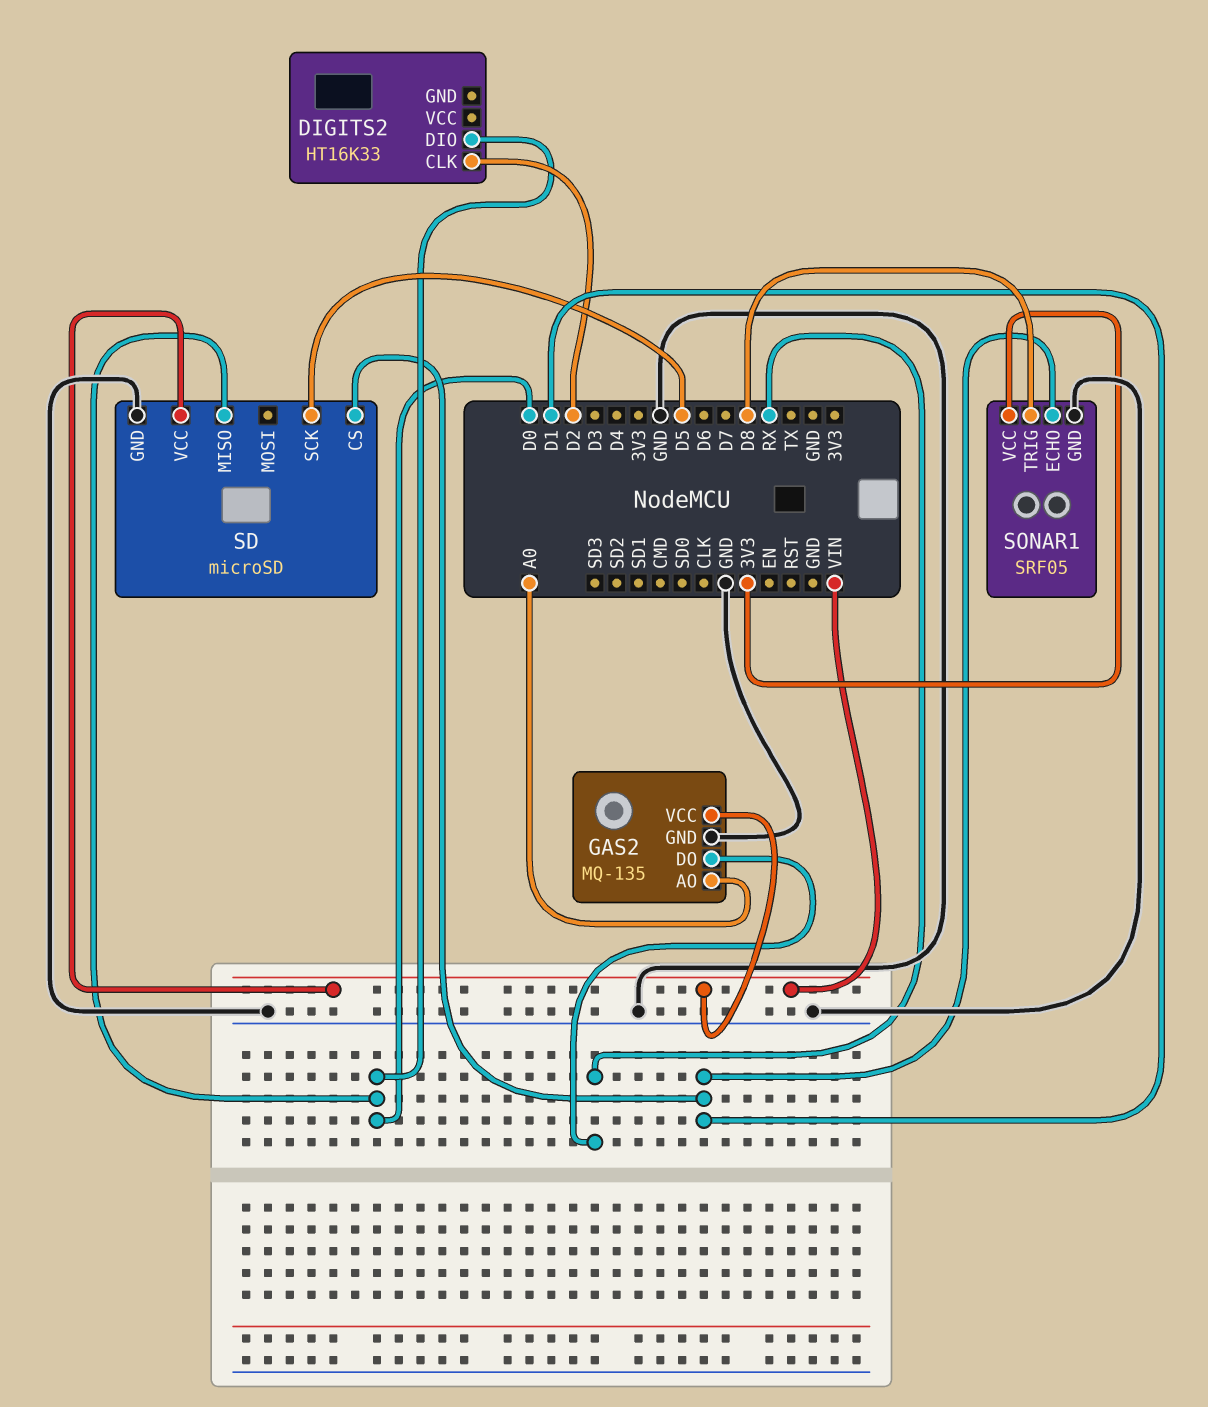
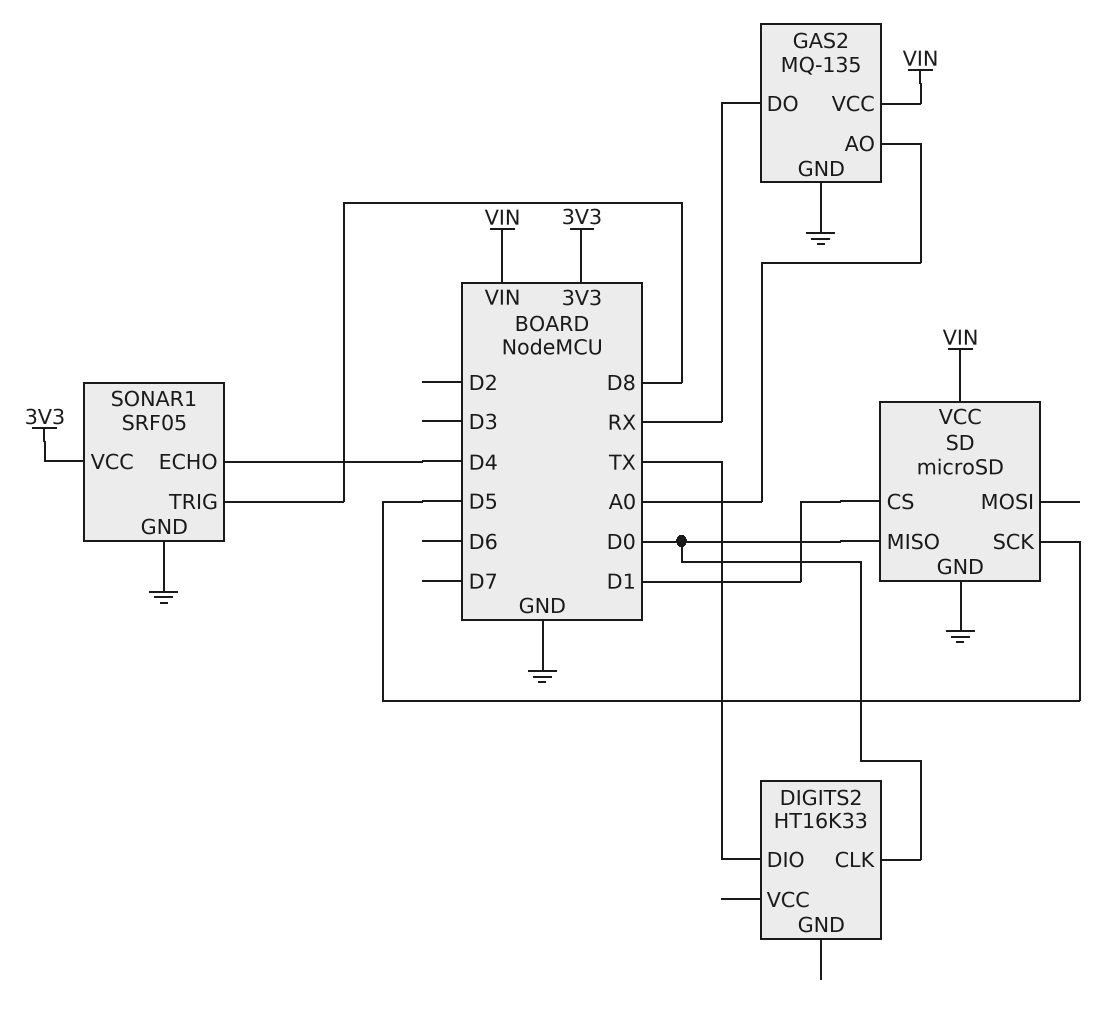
DIGITS2 pin CLK: D2 -> D0
DIGITS2 pin DIO: D0 -> TX
SONAR1 pin ECHO: D1 -> D4

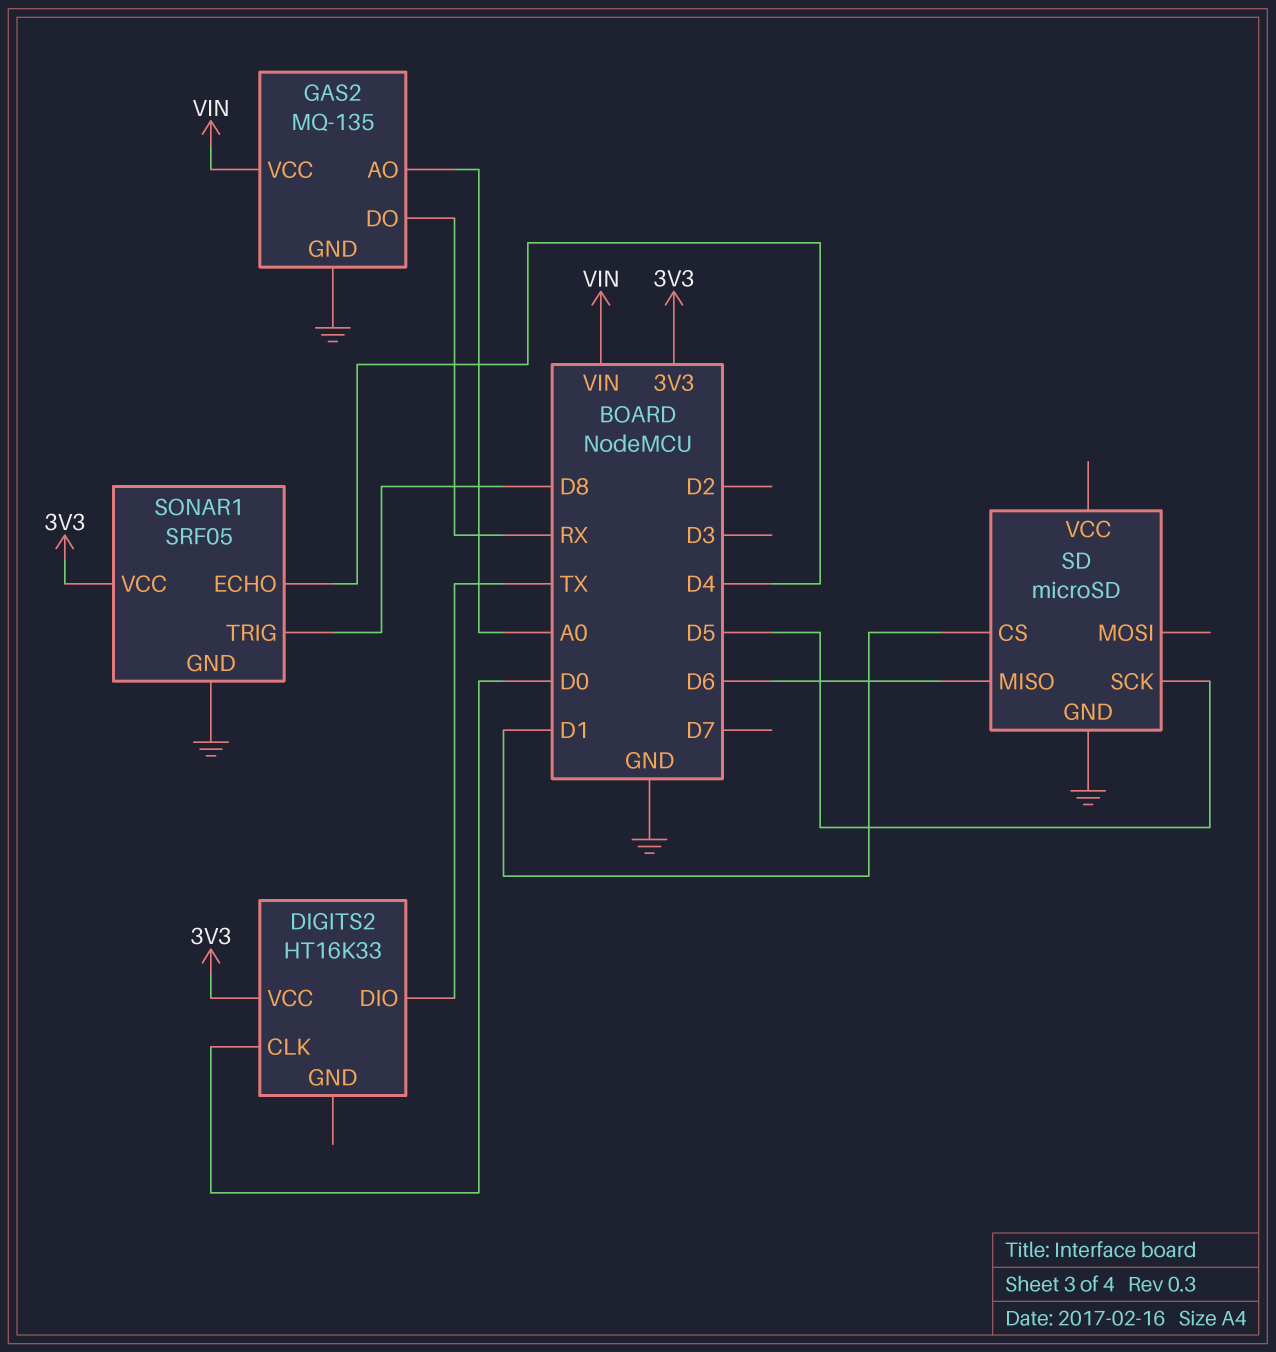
DIGITS2 pin VCC: none -> 3V3
SD pin MISO: D0 -> D6
SD pin VCC: VIN -> none

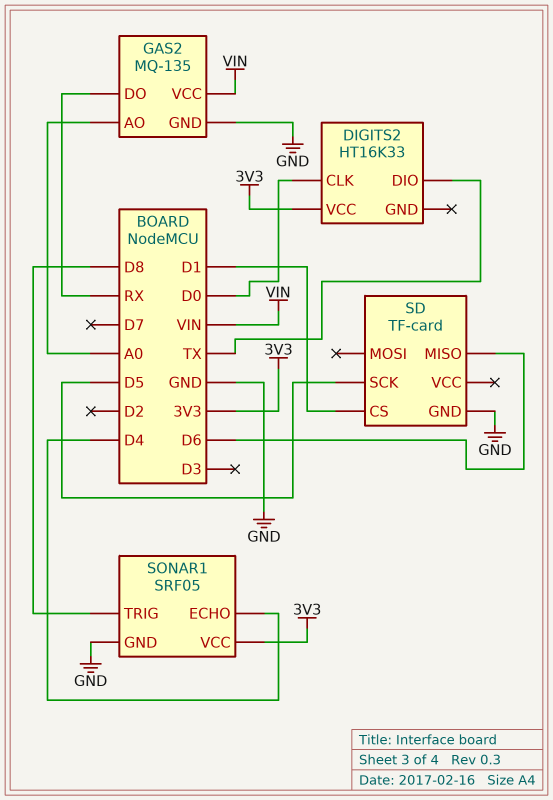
SD: microSD -> TF-card

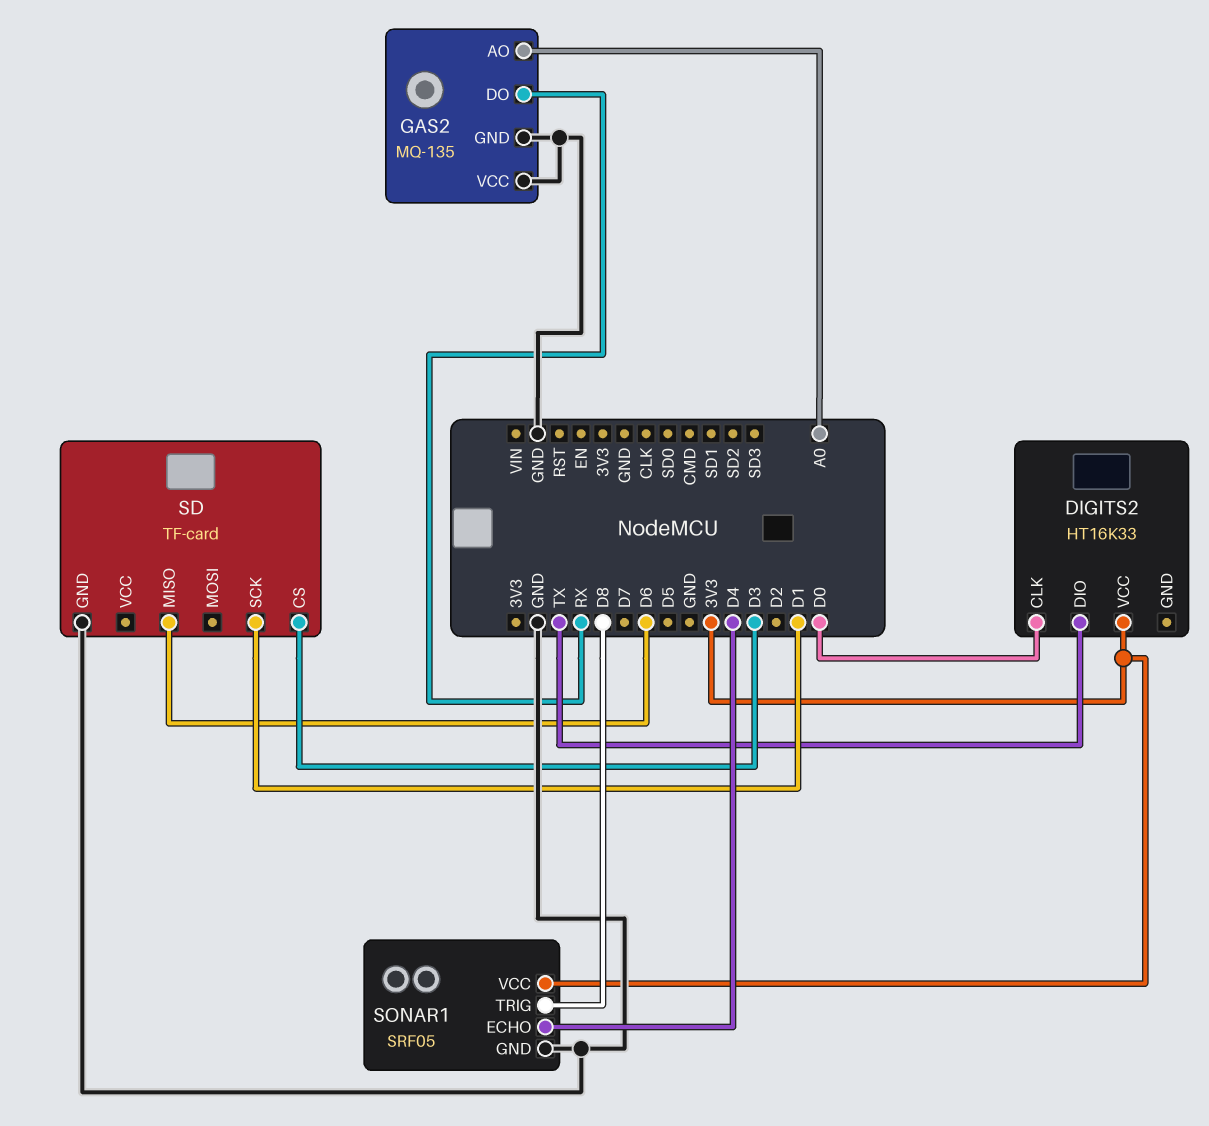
GAS2 pin VCC: VIN -> GND
SD pin CS: D1 -> D3
SD pin SCK: D5 -> D1

